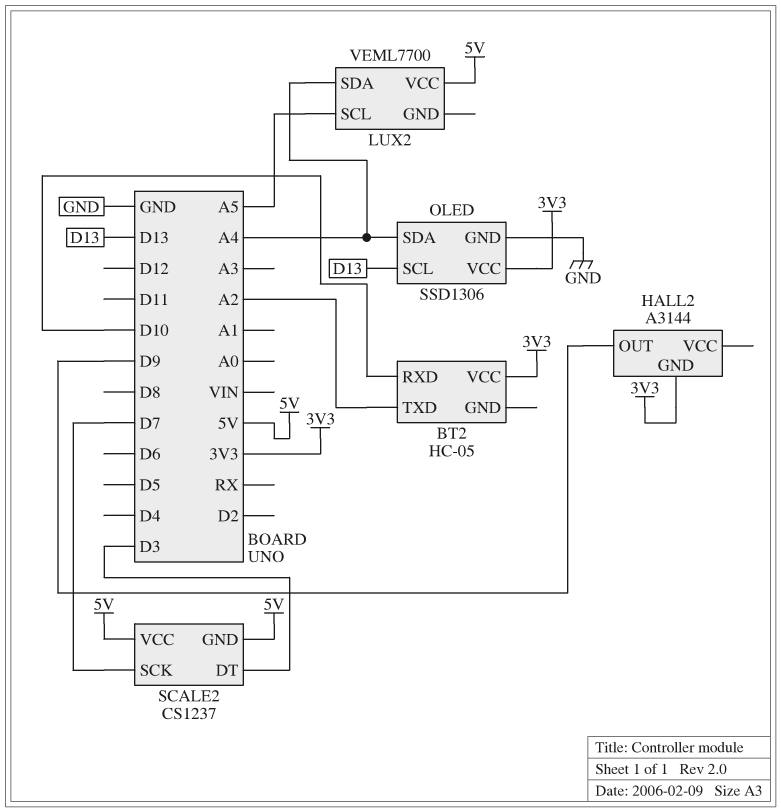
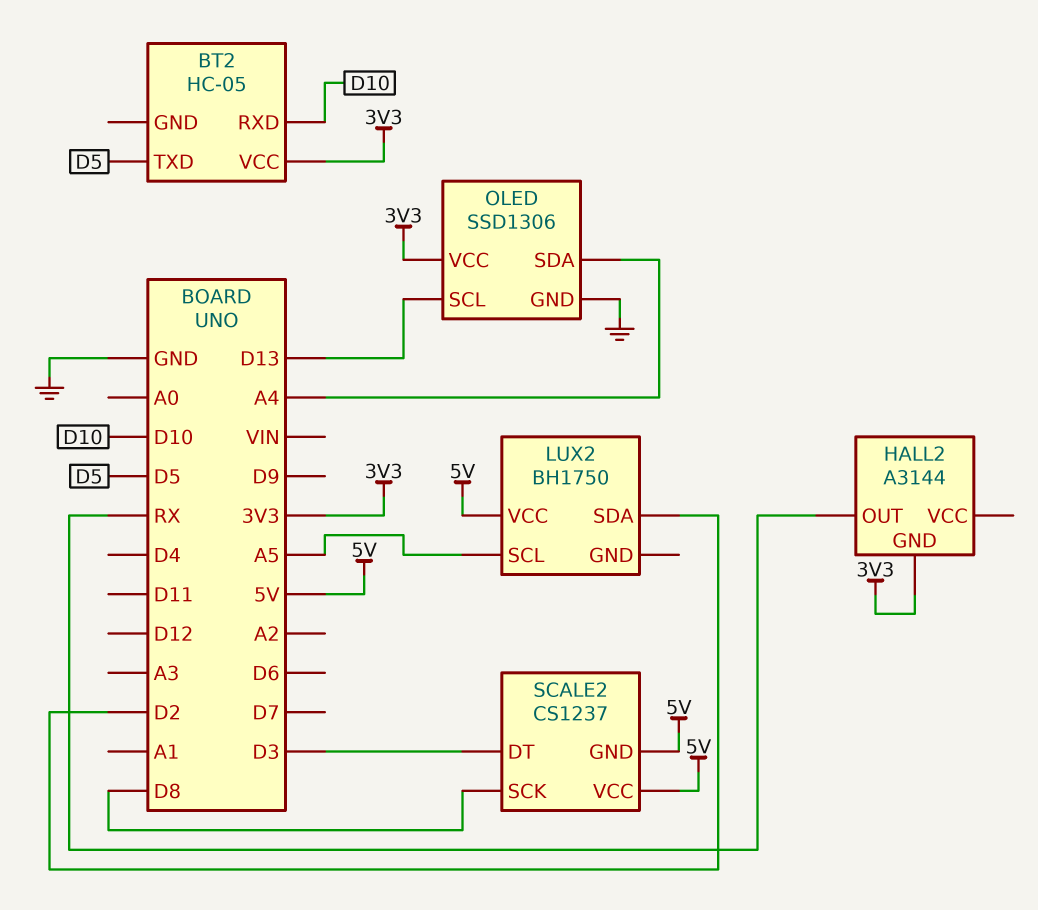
BT2 pin TXD: A2 -> D5
HALL2 pin OUT: D9 -> RX
LUX2: VEML7700 -> BH1750
LUX2 pin SDA: A4 -> D2
SCALE2 pin SCK: D7 -> D8

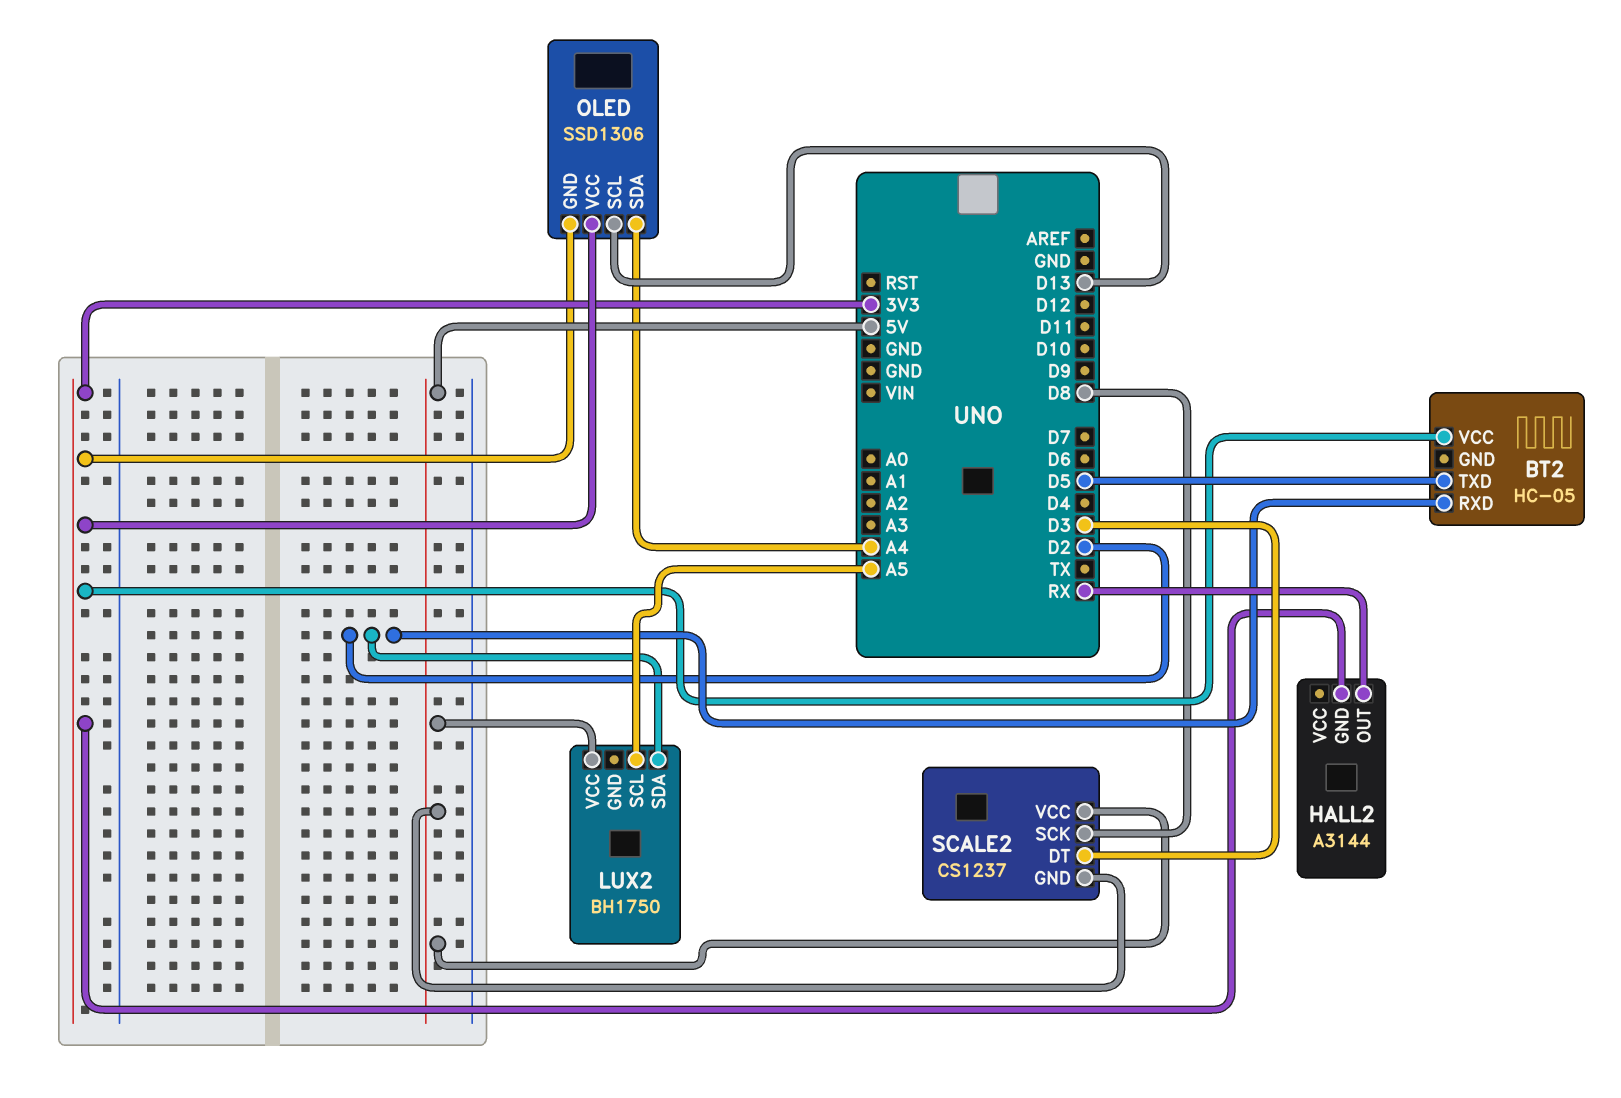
BT2 pin RXD: D10 -> D2
OLED pin GND: GND -> 3V3

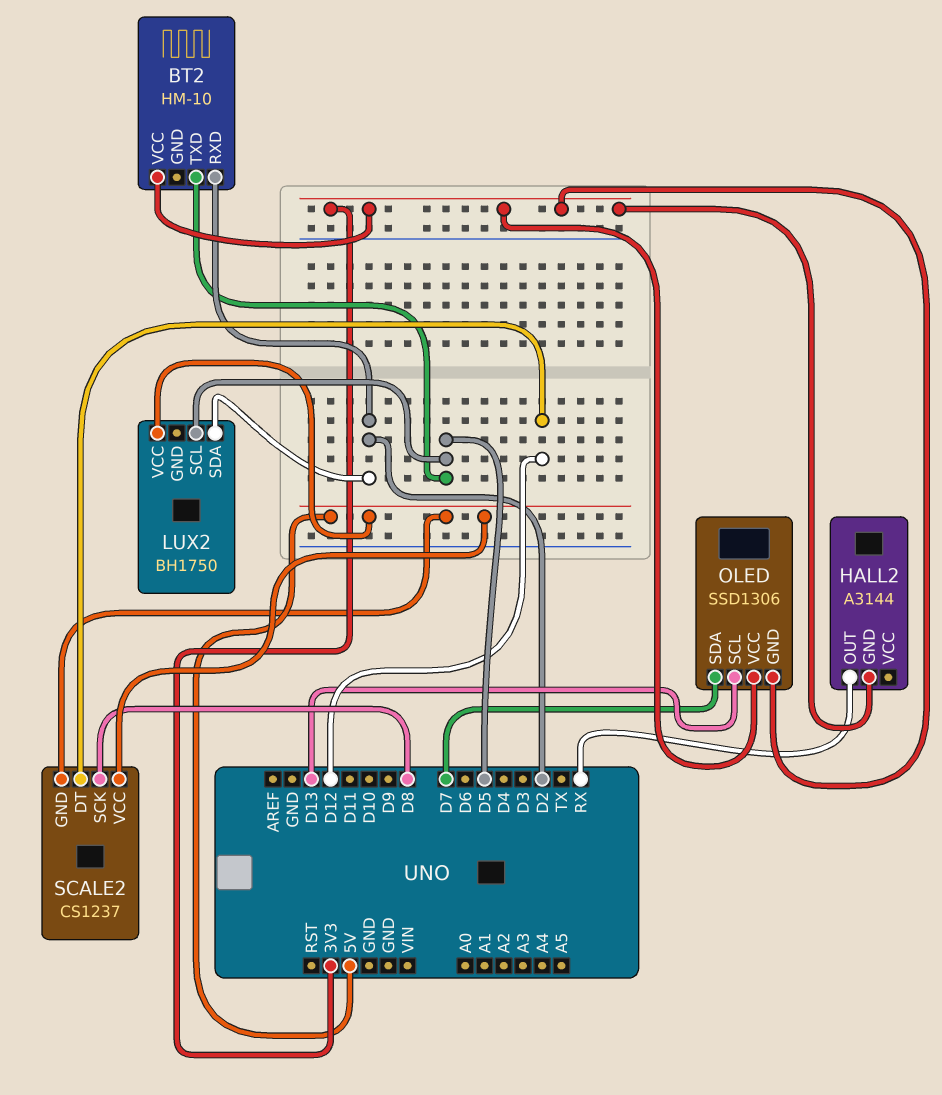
BT2: HC-05 -> HM-10
LUX2 pin SCL: A5 -> D5
OLED pin SDA: A4 -> D7
SCALE2 pin DT: D3 -> D12

